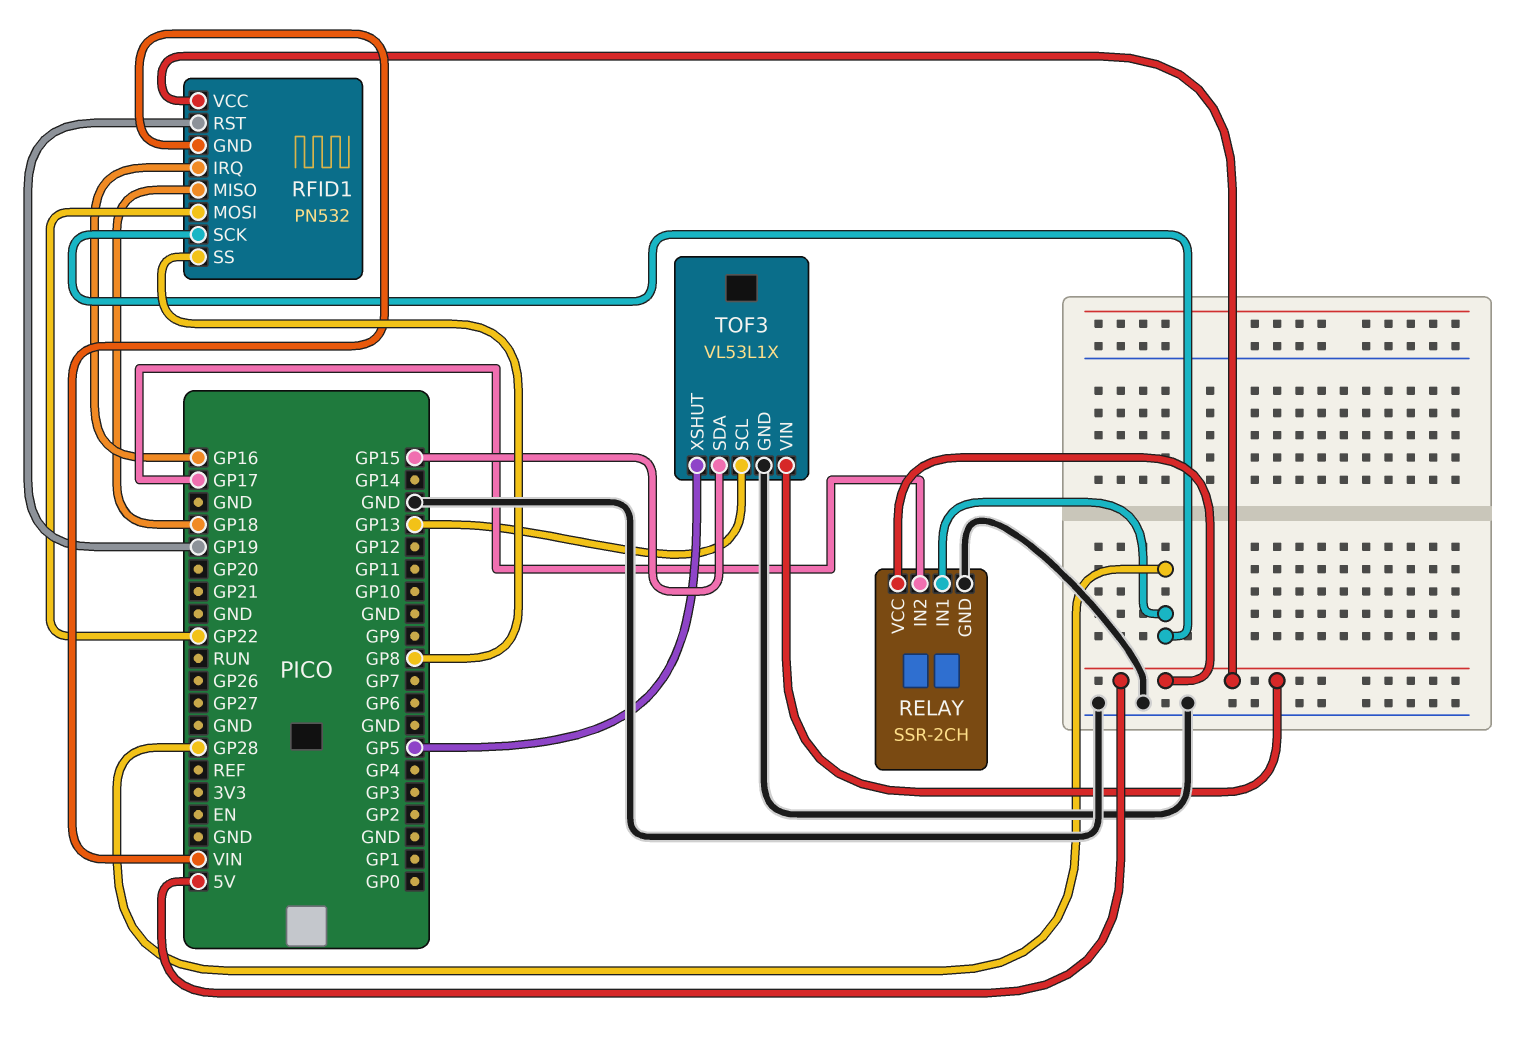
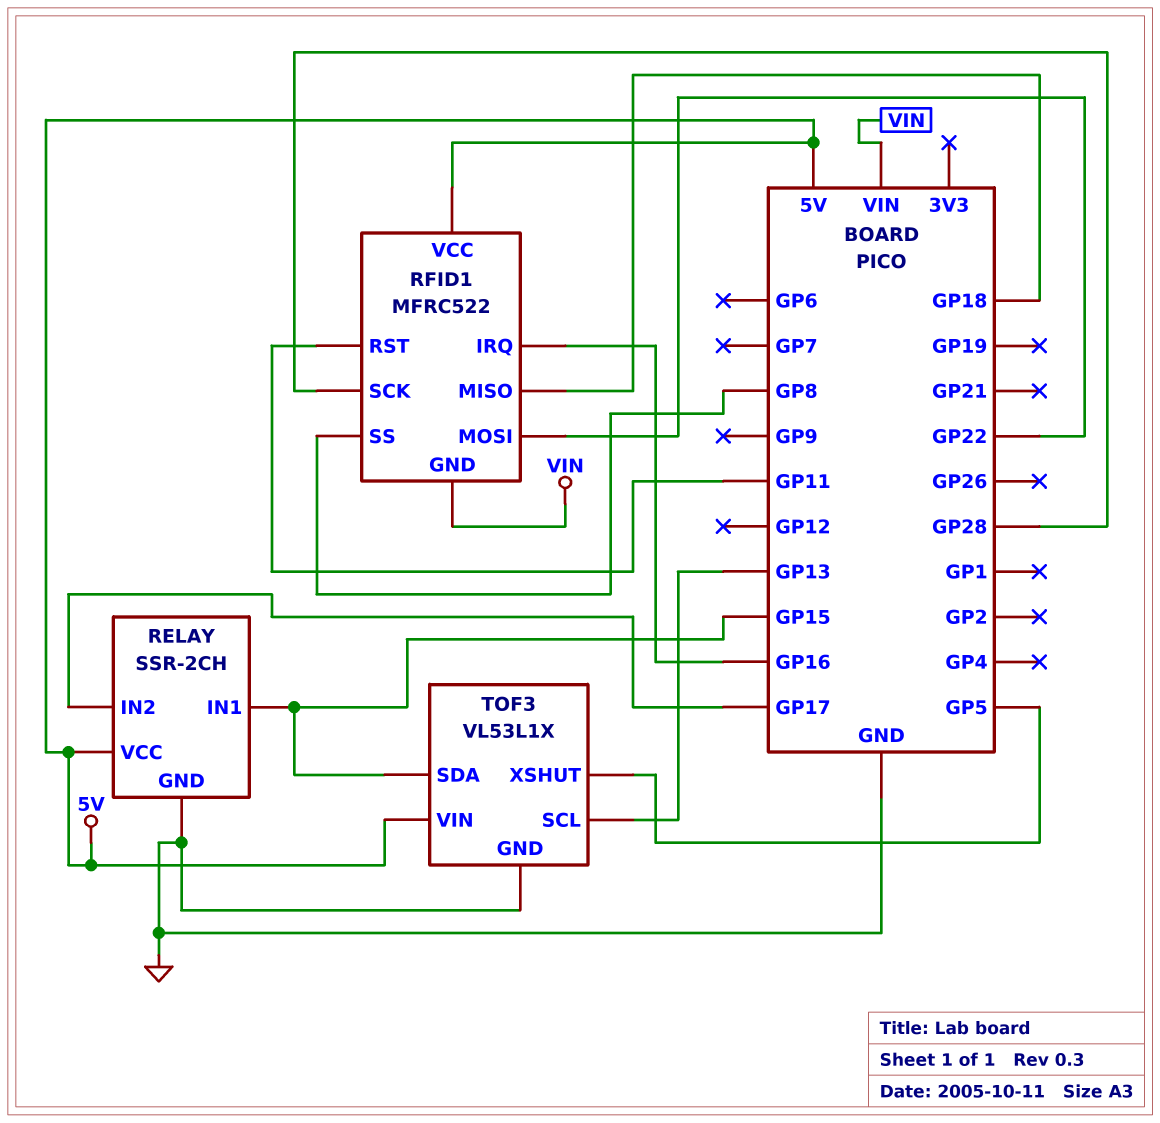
RELAY pin IN1: GP28 -> GP15
RFID1: PN532 -> MFRC522
RFID1 pin RST: GP19 -> GP11

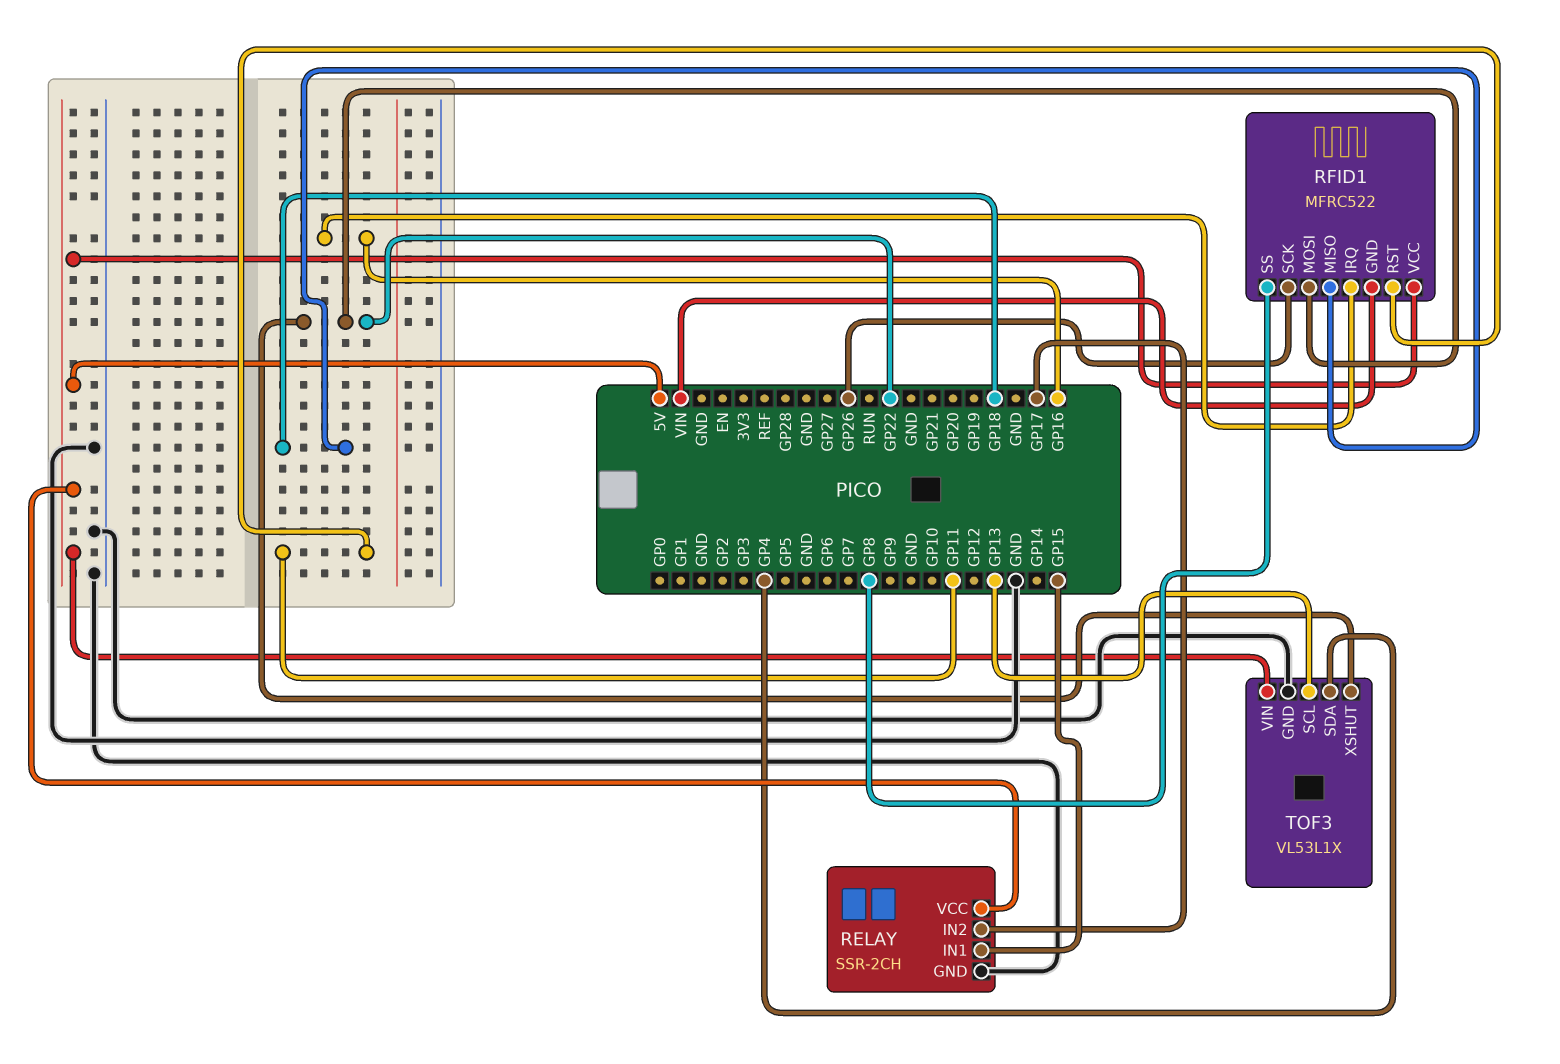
RFID1 pin SCK: GP28 -> GP26
TOF3 pin SDA: GP15 -> GP4
TOF3 pin XSHUT: GP5 -> GP22

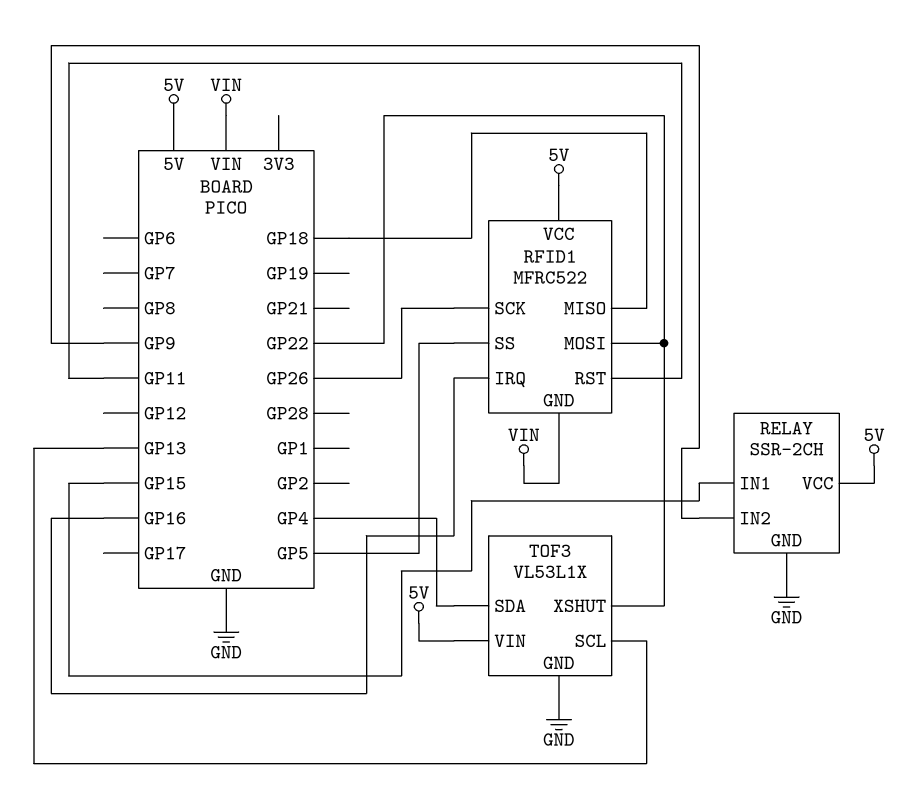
RELAY pin IN2: GP17 -> GP9
RFID1 pin SS: GP8 -> GP5

